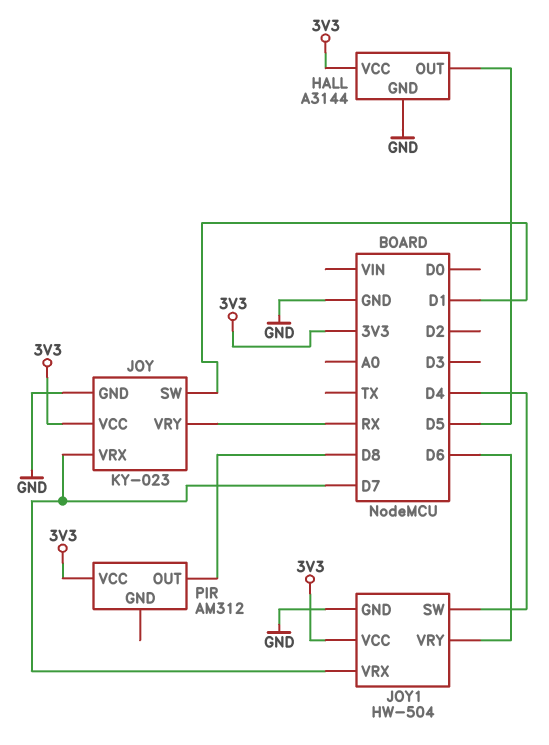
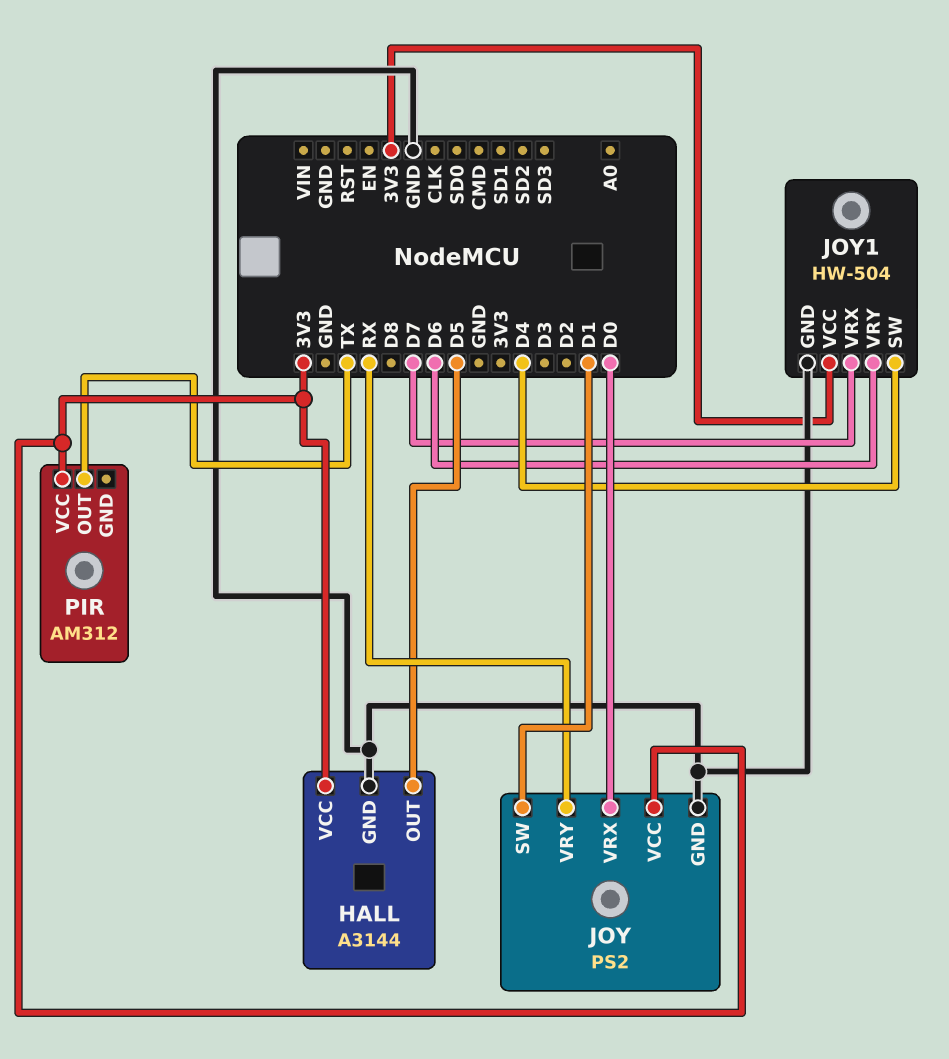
JOY: KY-023 -> PS2
JOY pin VRX: D7 -> D0
PIR pin OUT: D8 -> TX

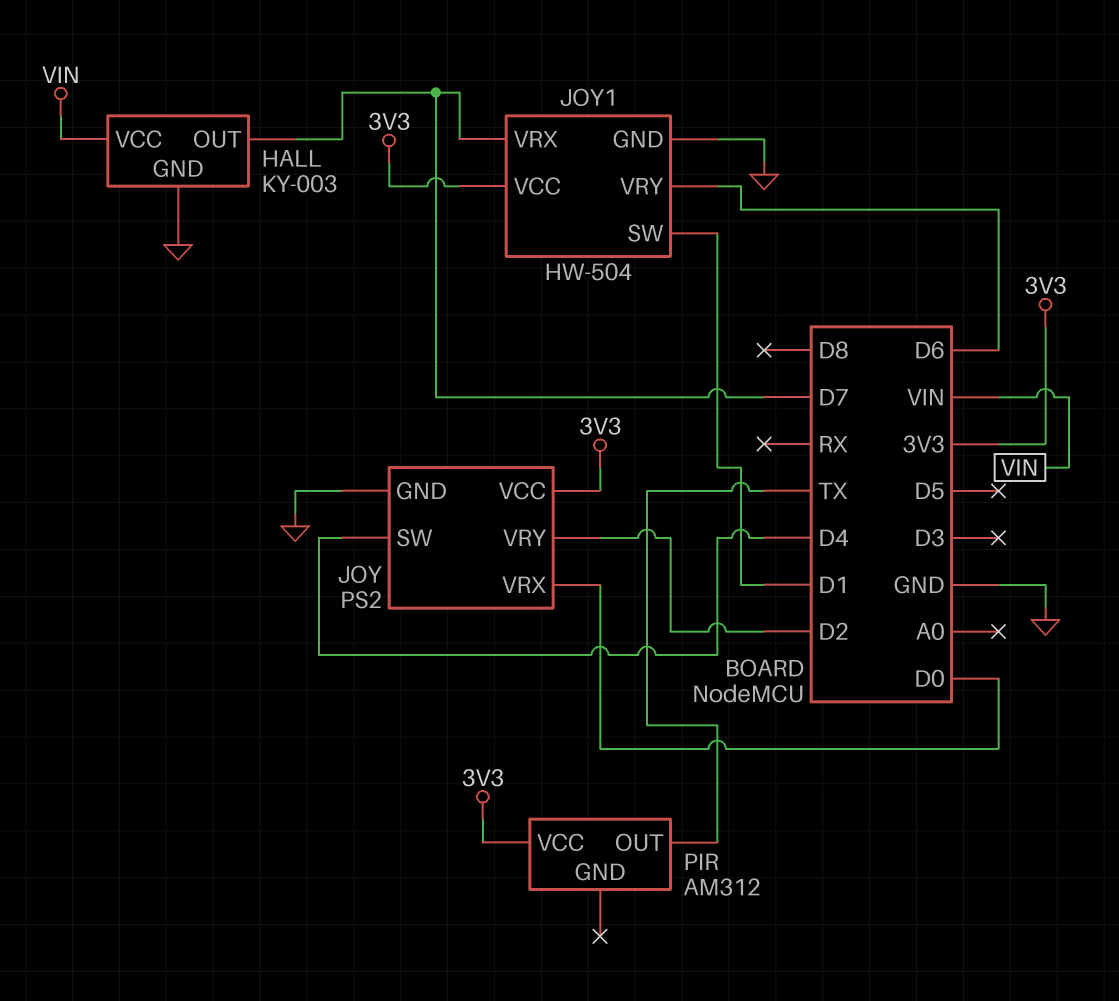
HALL: A3144 -> KY-003
HALL pin OUT: D5 -> D7
HALL pin VCC: 3V3 -> VIN
JOY pin SW: D1 -> D4
JOY pin VRY: RX -> D2
JOY1 pin SW: D4 -> D1

